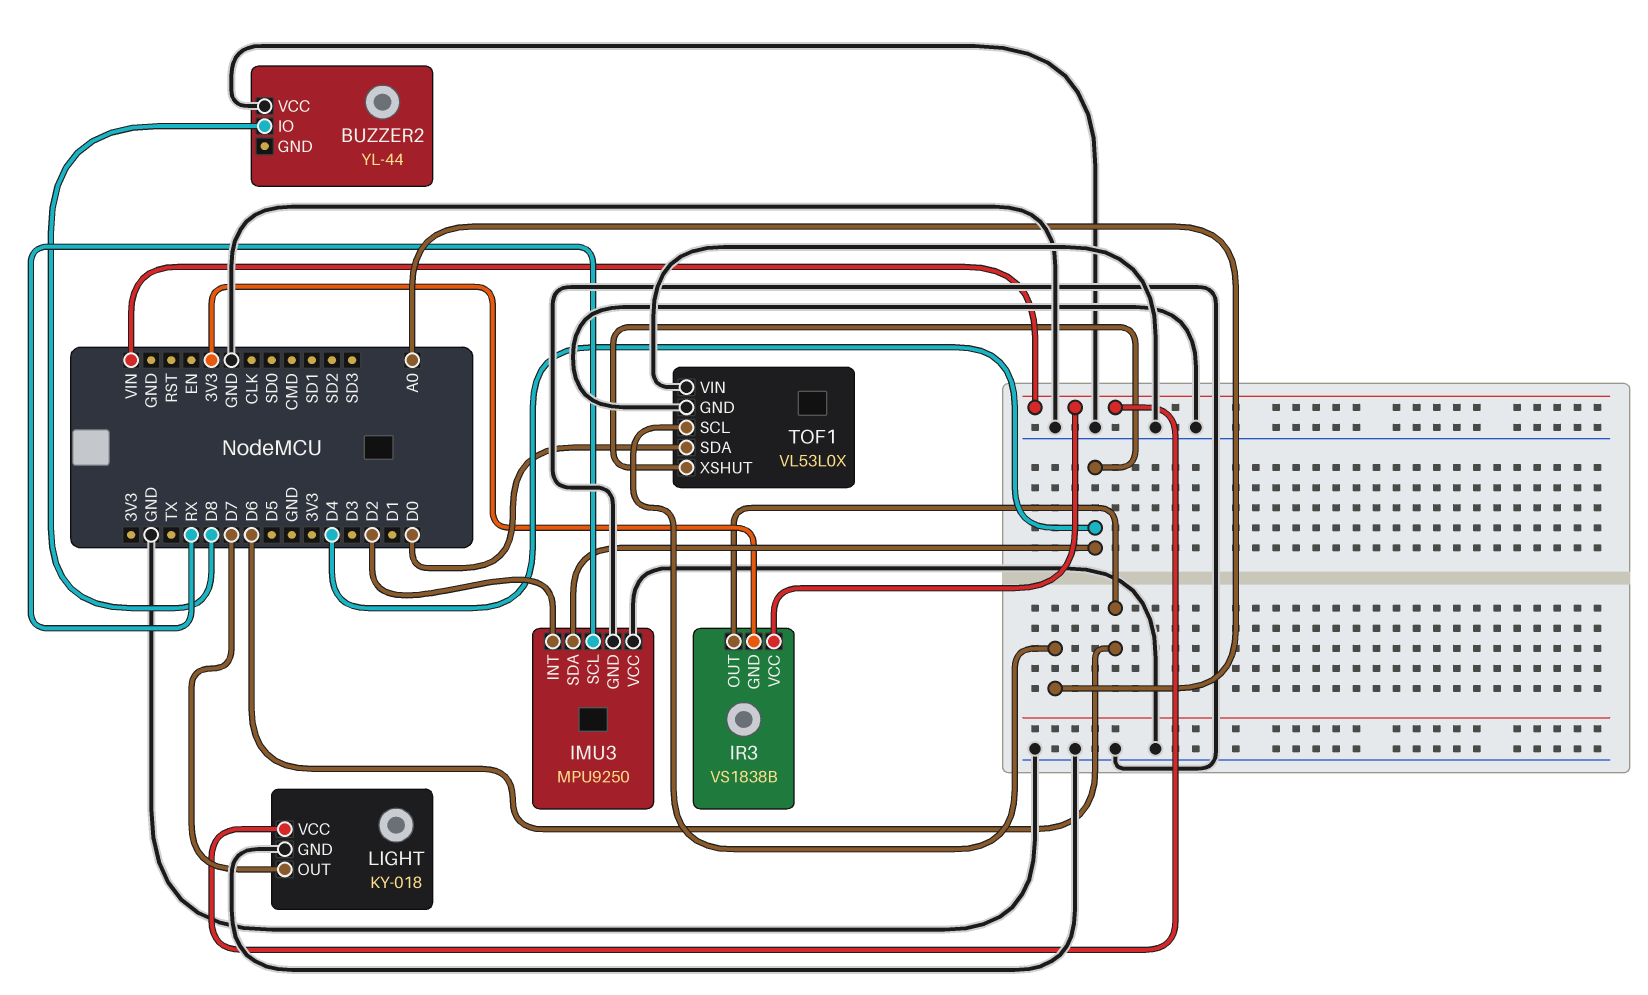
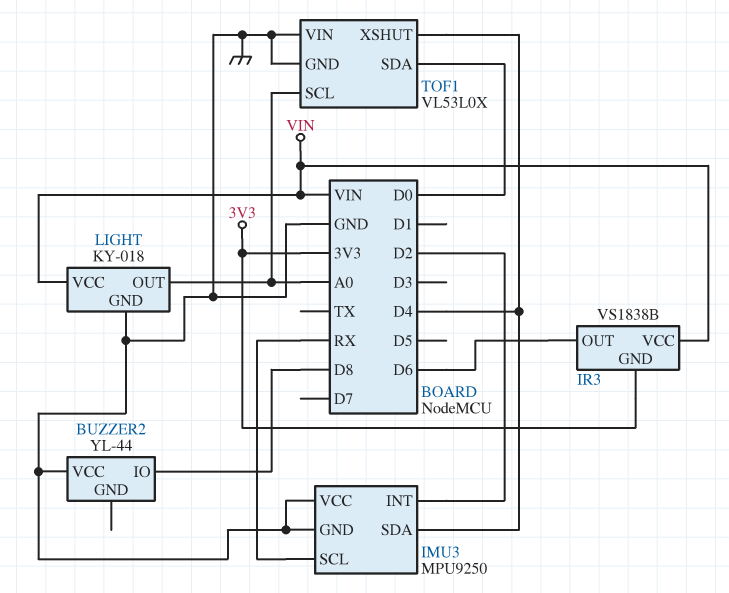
LIGHT pin OUT: D7 -> A0

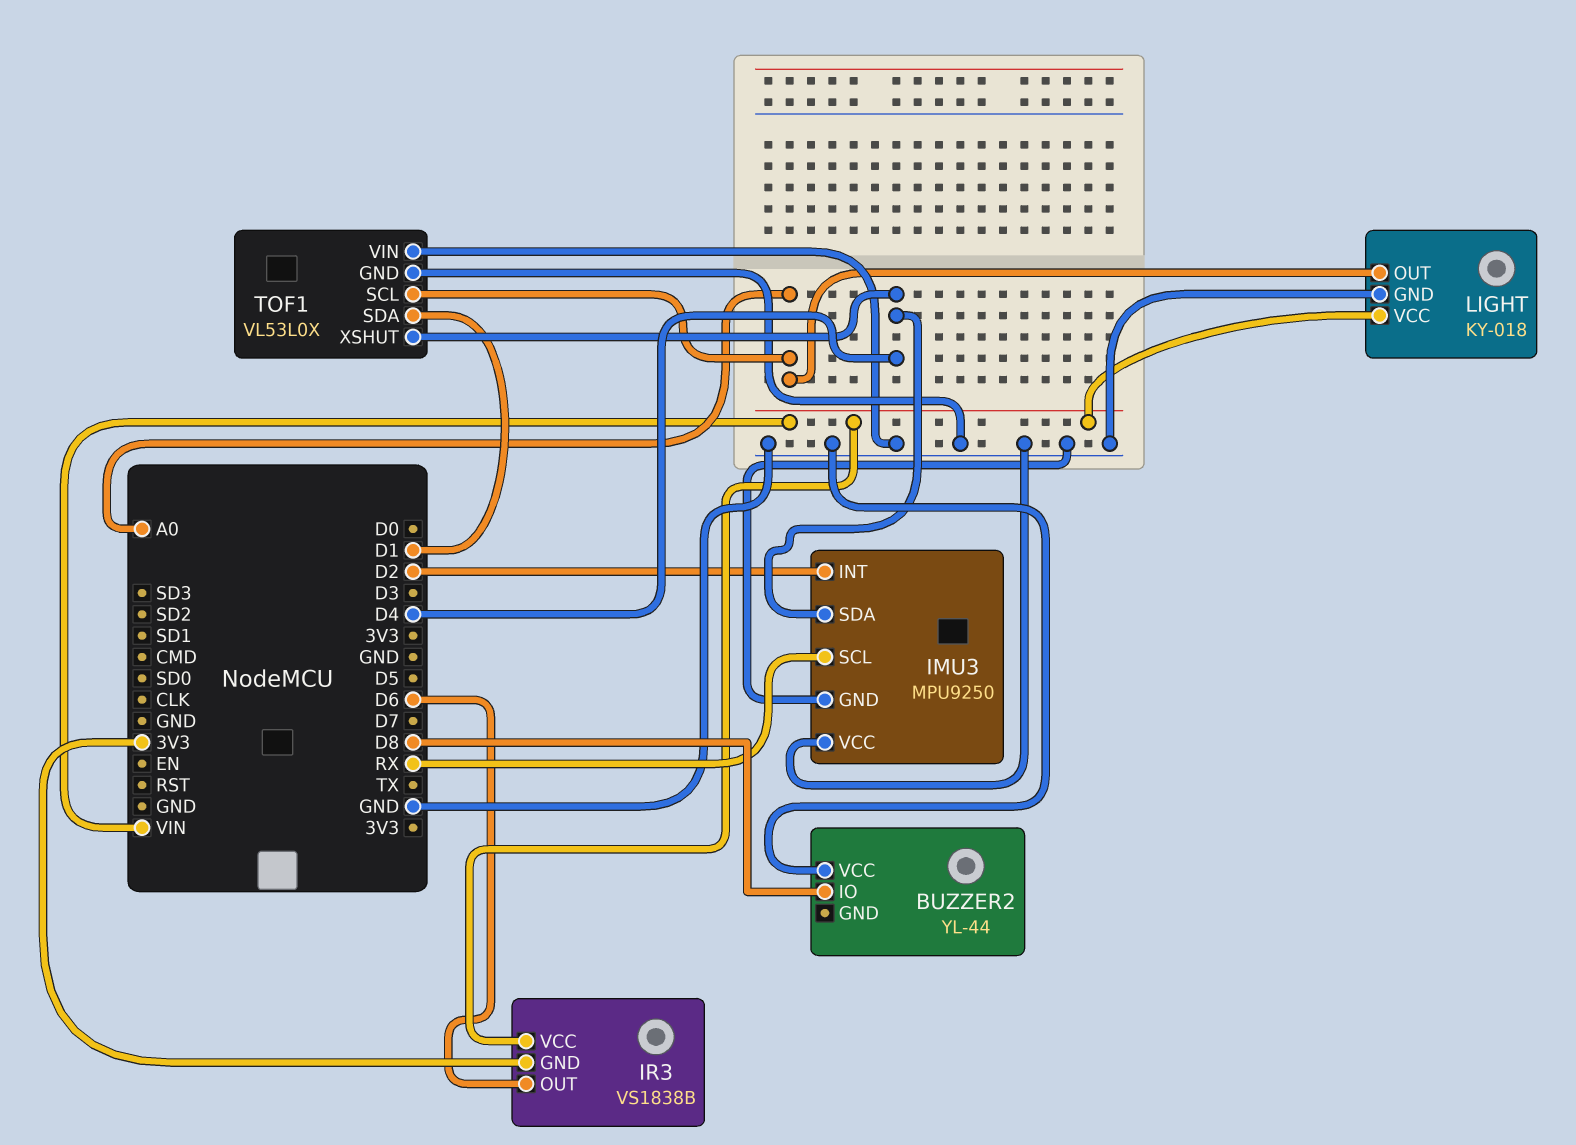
TOF1 pin SDA: D0 -> D1

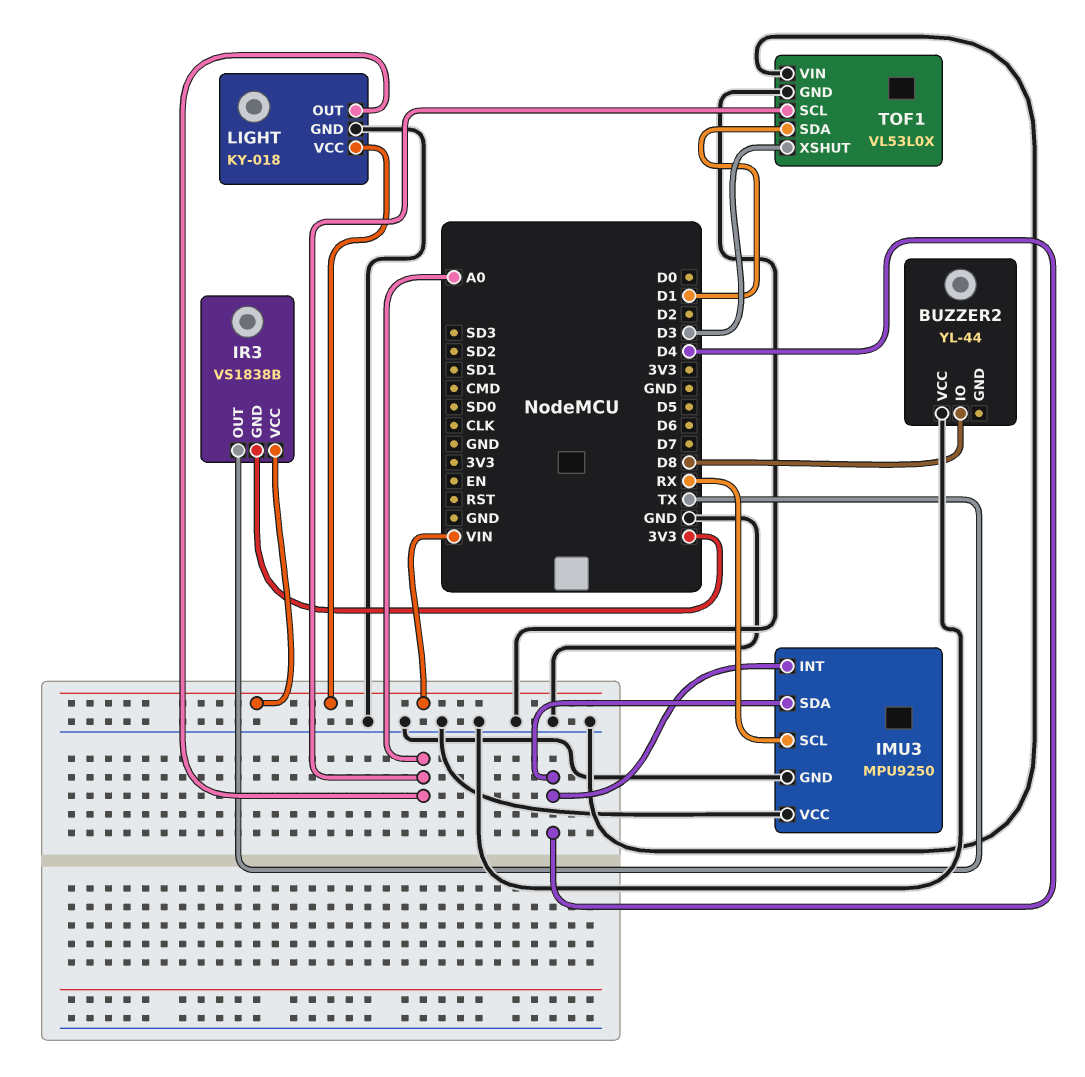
IMU3 pin INT: D2 -> D4
IR3 pin OUT: D6 -> TX
TOF1 pin XSHUT: D4 -> D3

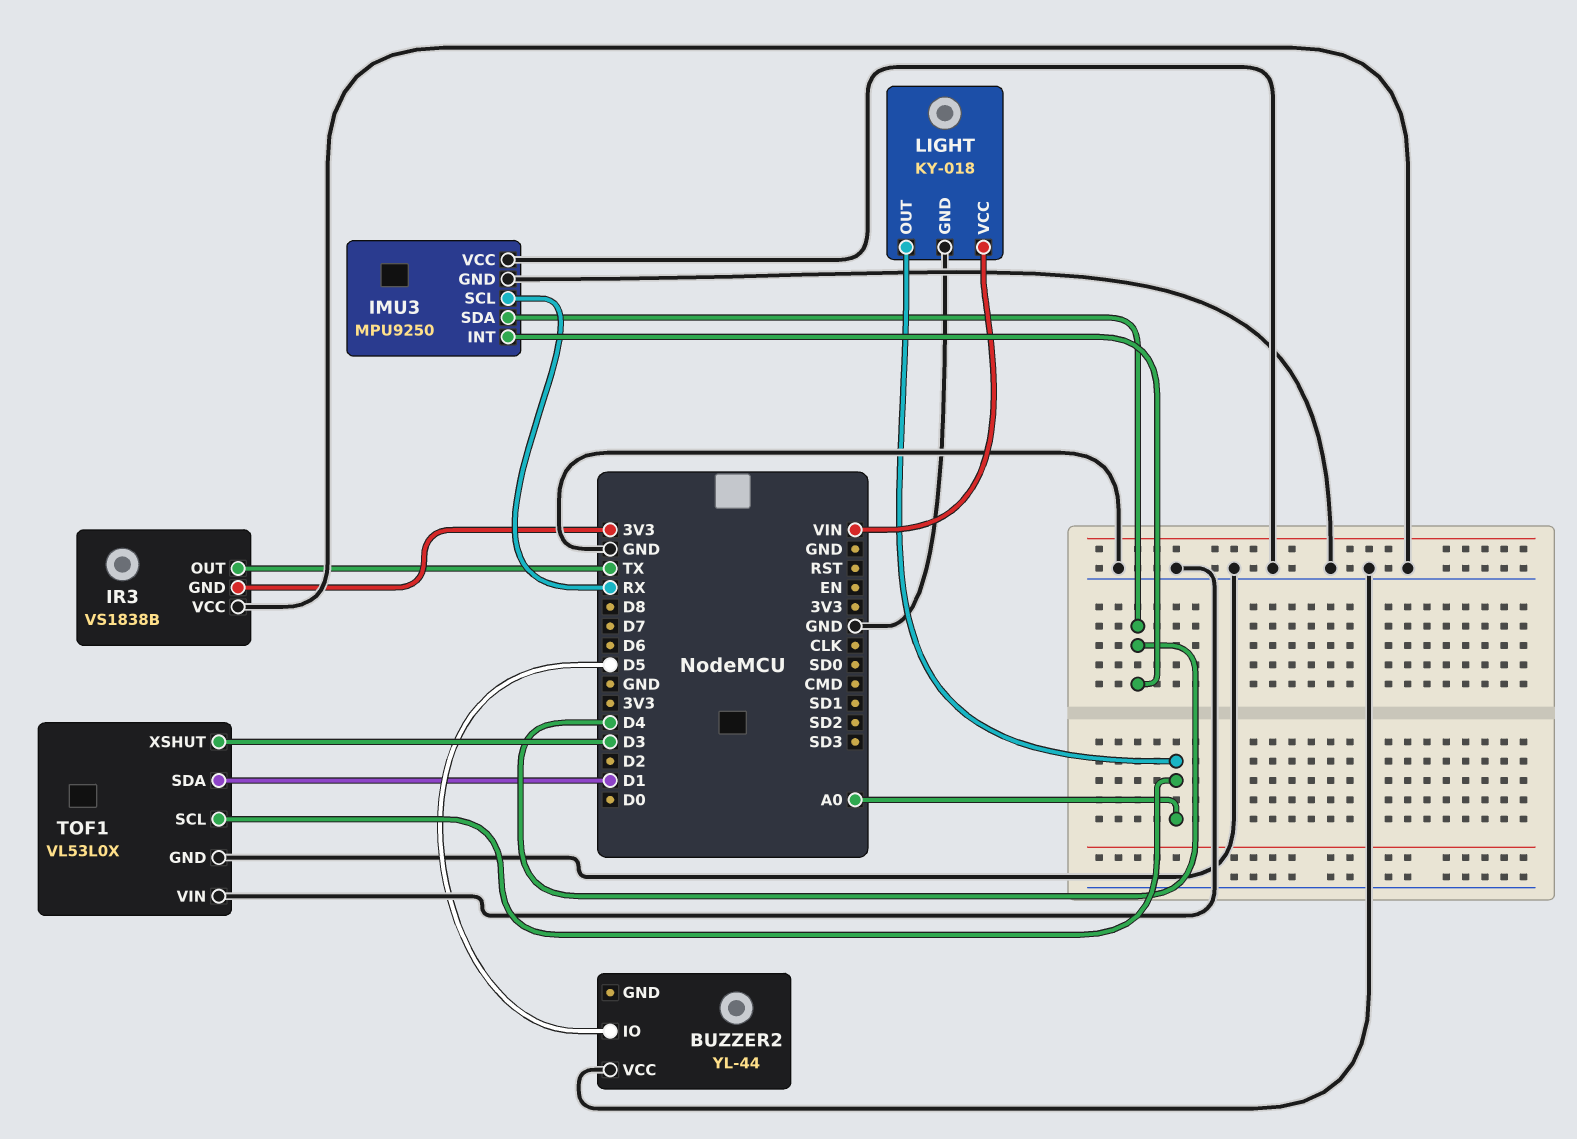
BUZZER2 pin IO: D8 -> D5
IR3 pin VCC: VIN -> GND

